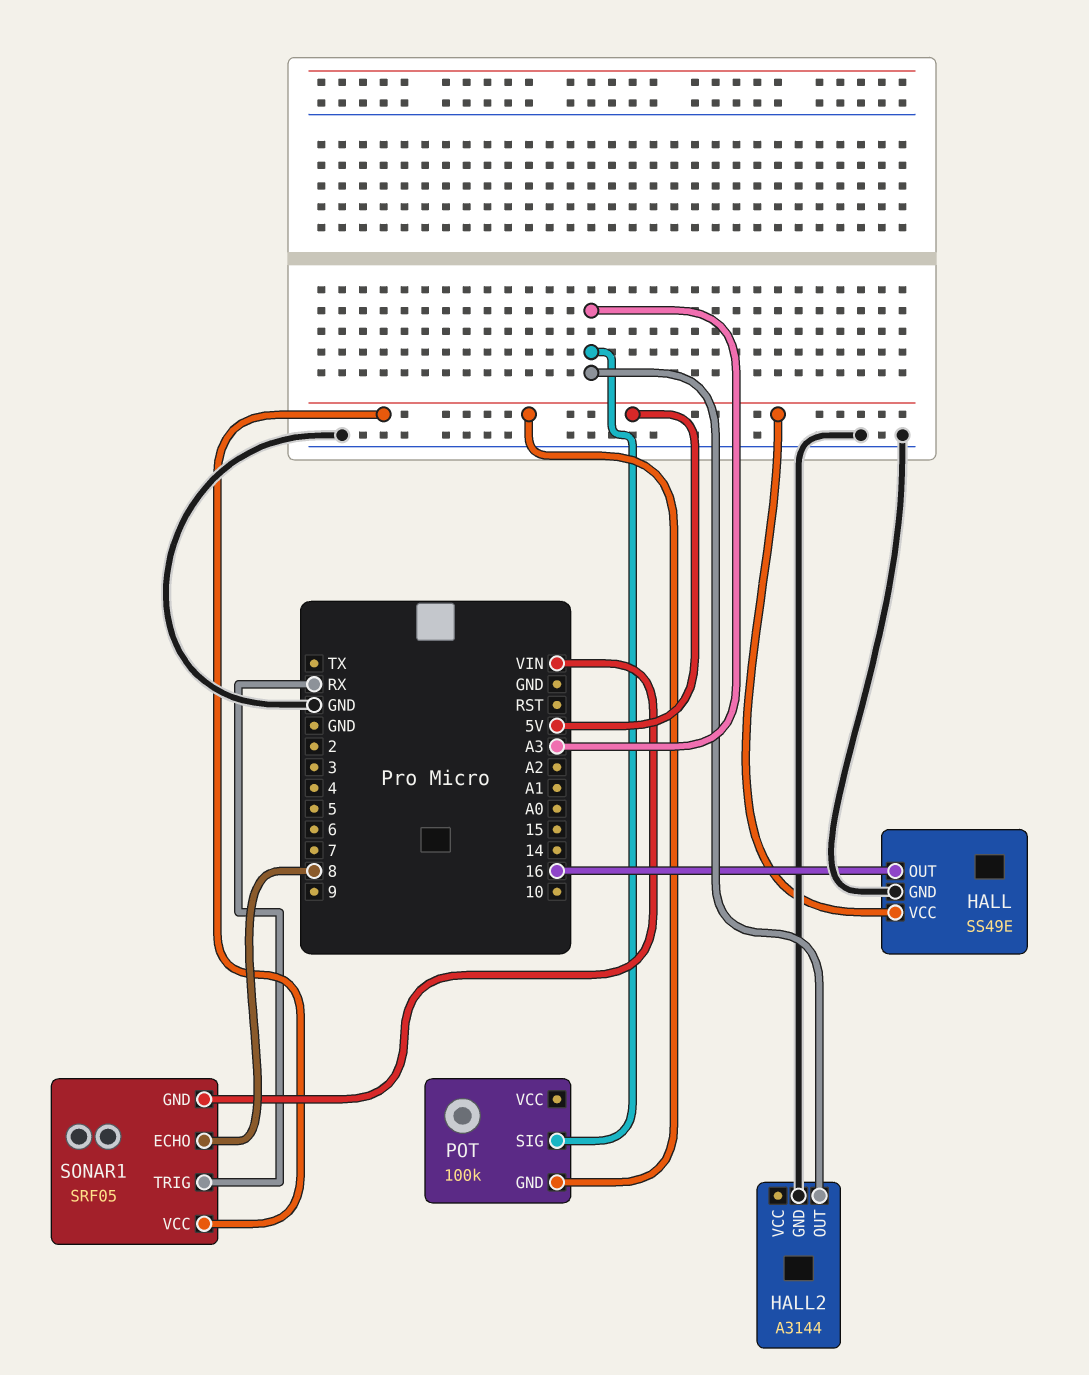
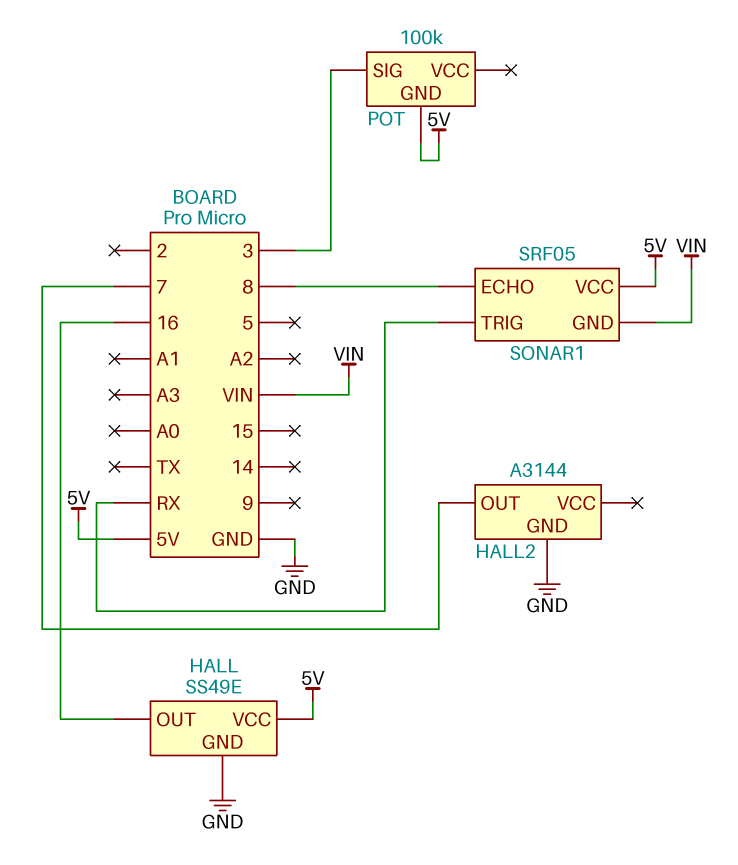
HALL2 pin OUT: A3 -> 7
POT pin SIG: A3 -> 3

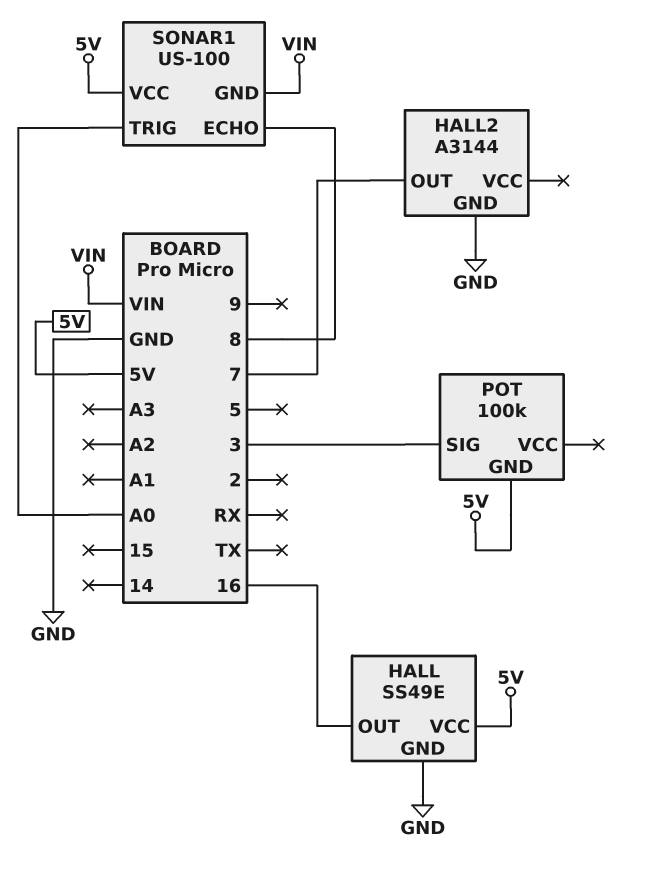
SONAR1: SRF05 -> US-100
SONAR1 pin TRIG: RX -> A0

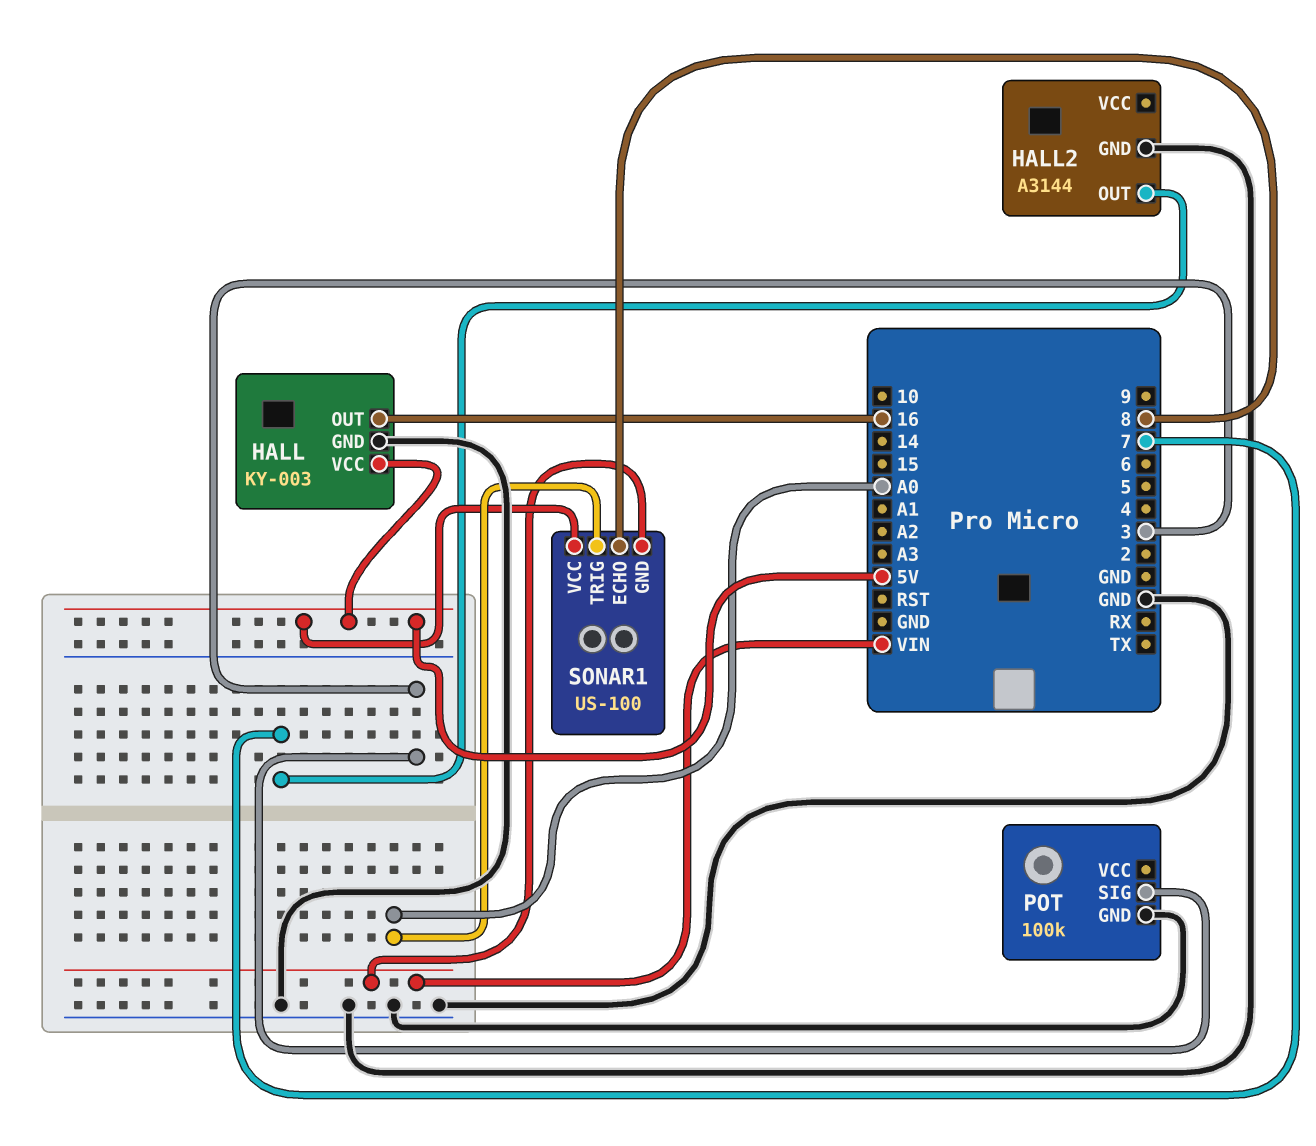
HALL: SS49E -> KY-003
POT pin GND: 5V -> GND

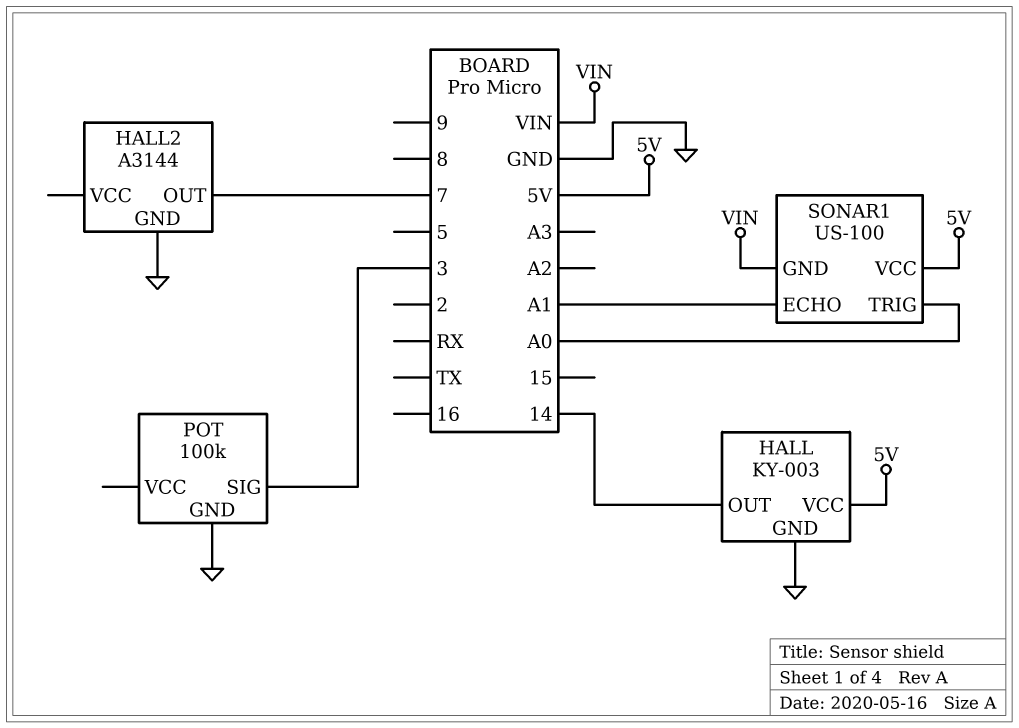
HALL pin OUT: 16 -> 14
SONAR1 pin ECHO: 8 -> A1

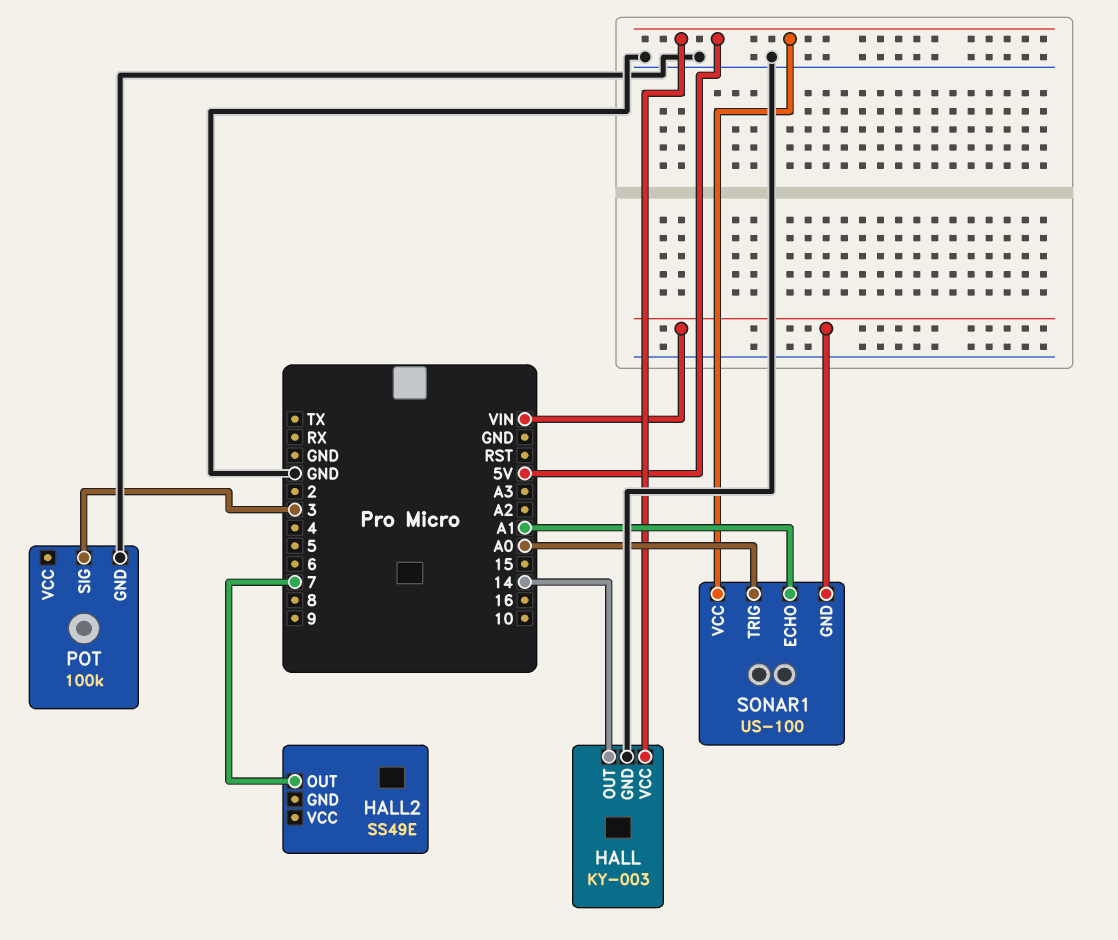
HALL2: A3144 -> SS49E
HALL2 pin GND: GND -> none

